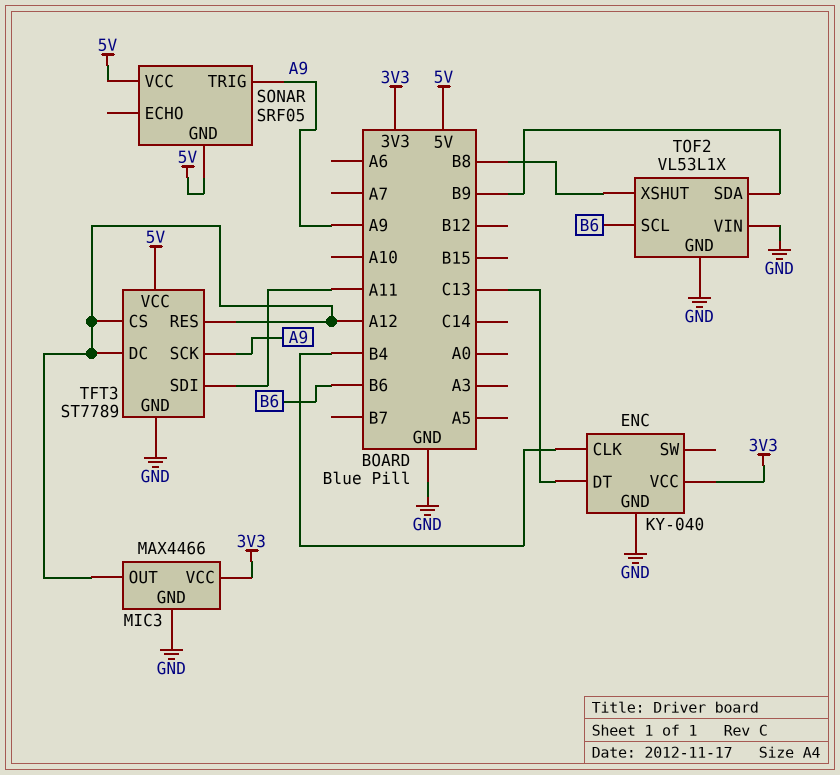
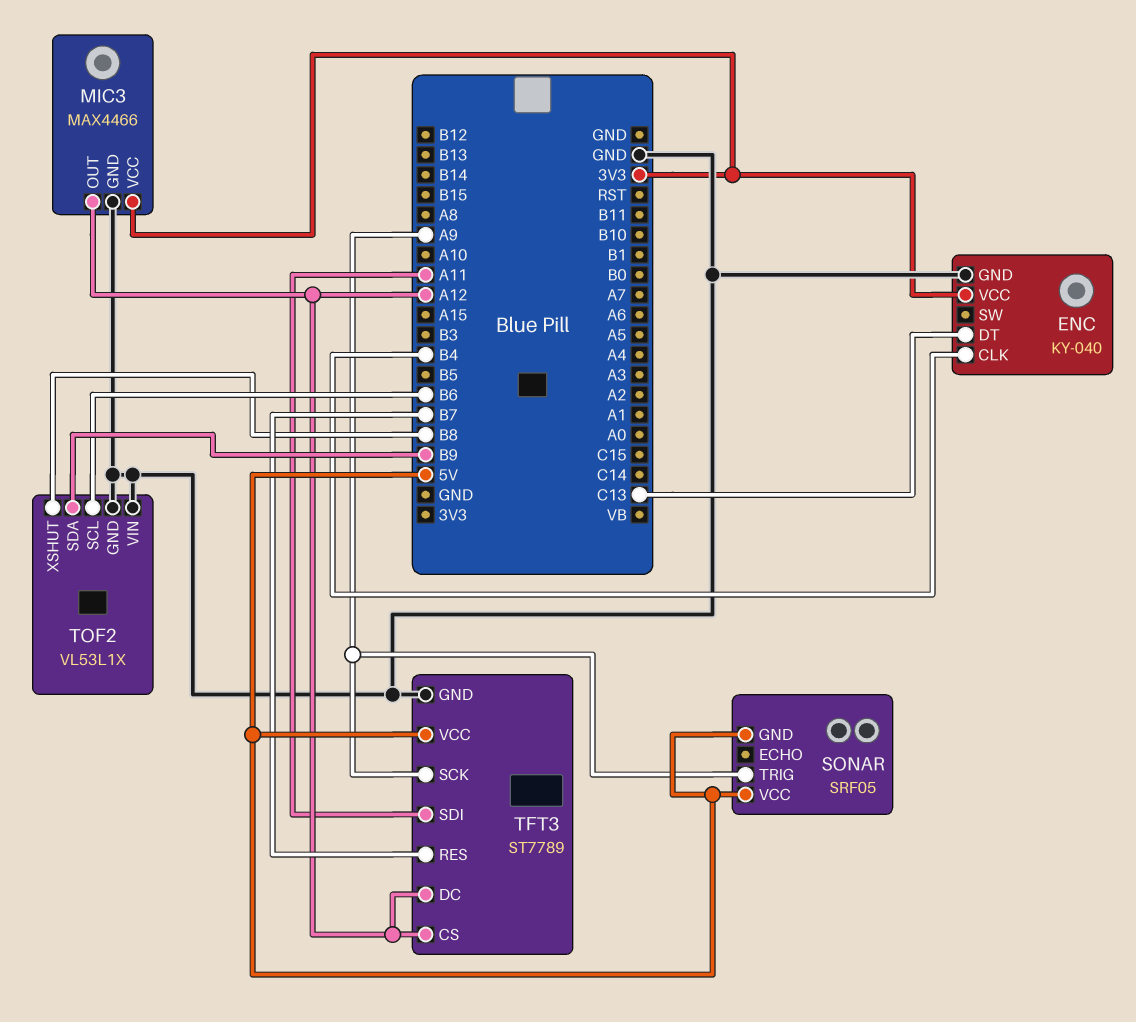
TFT3 pin RES: A12 -> B7

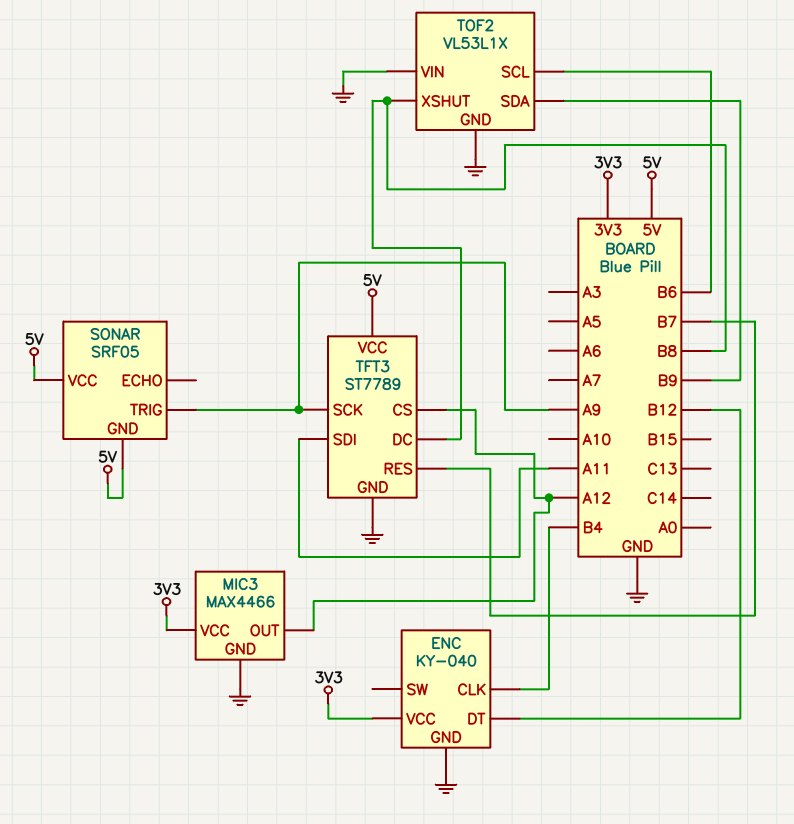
ENC pin DT: C13 -> B12
TFT3 pin DC: A12 -> B8

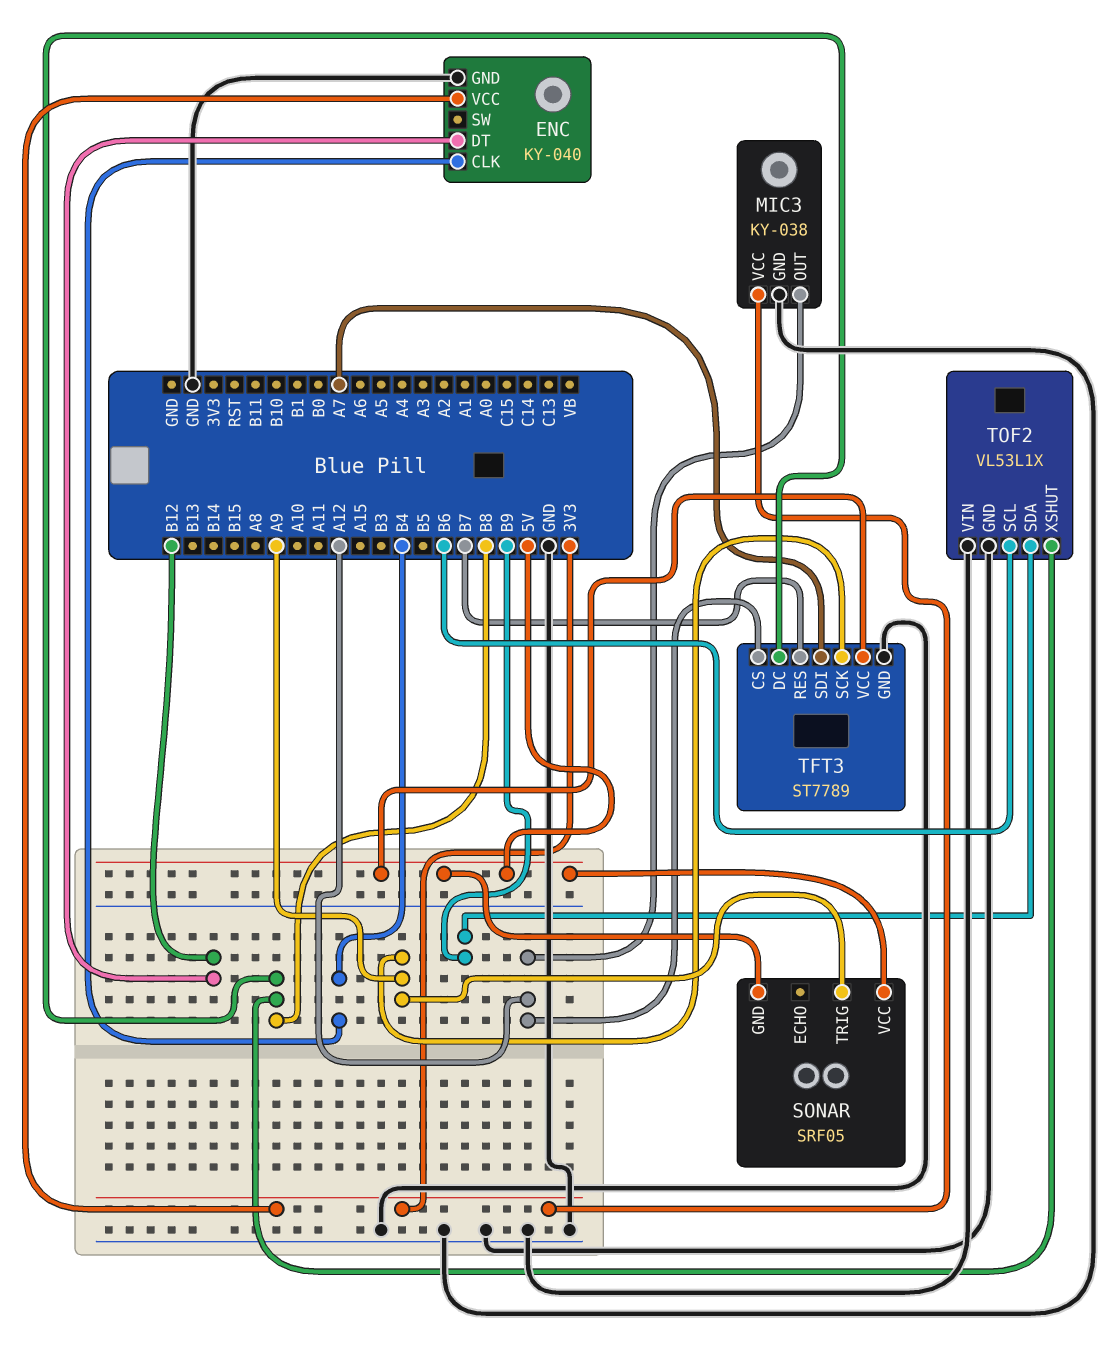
MIC3: MAX4466 -> KY-038
TFT3 pin SDI: A11 -> A7

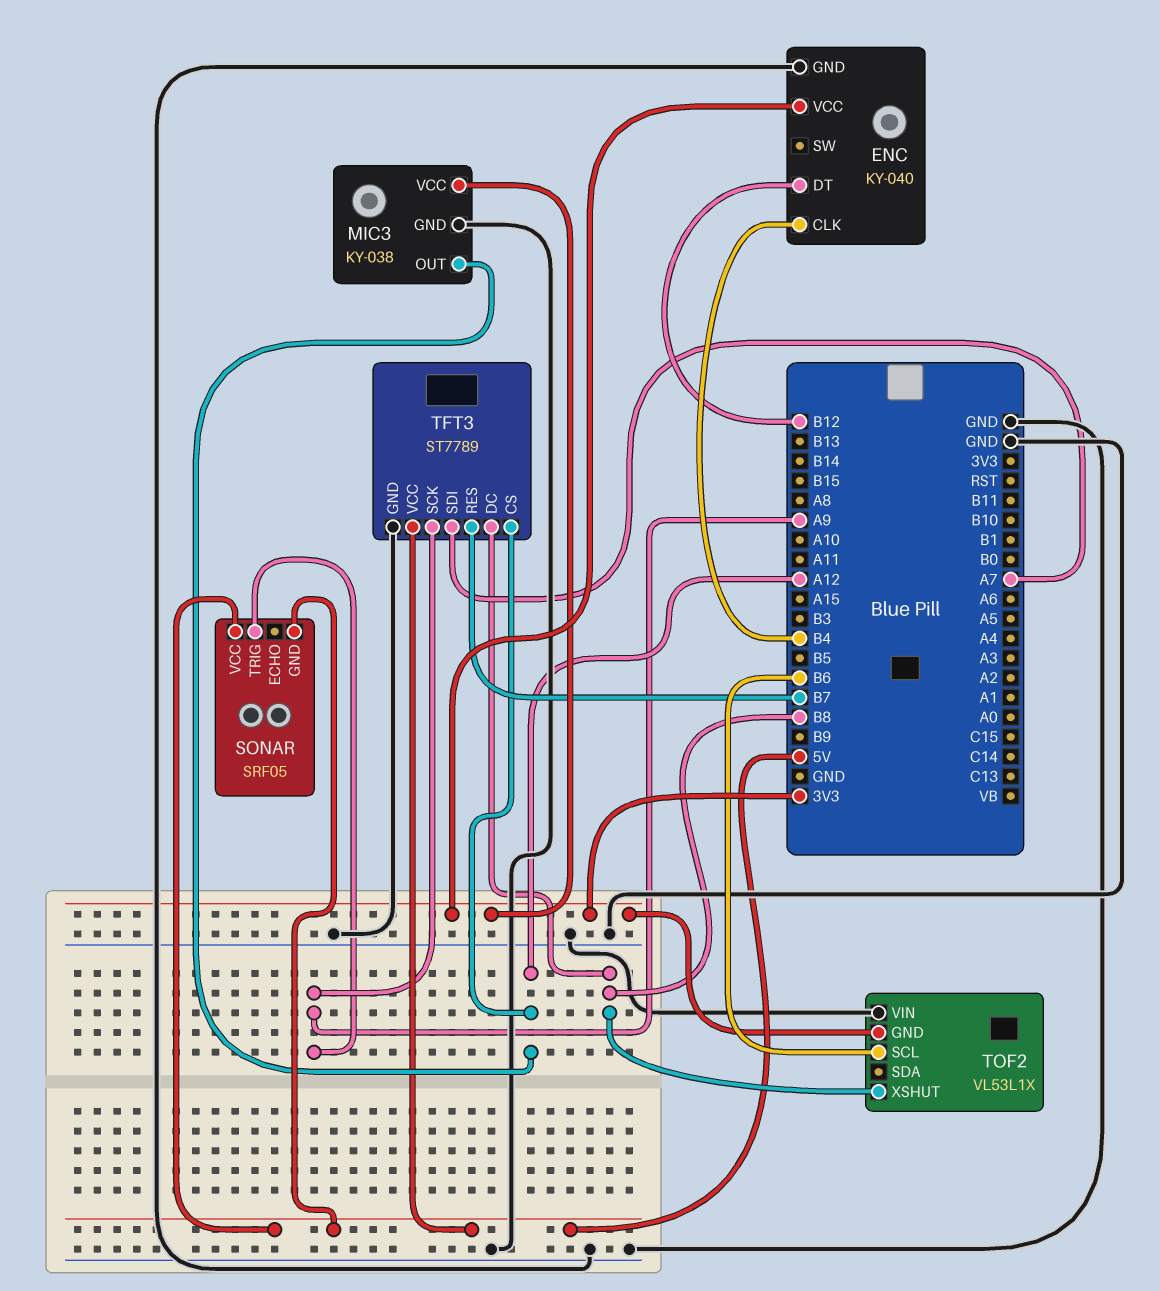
TOF2 pin GND: GND -> 3V3
TOF2 pin SDA: B9 -> none

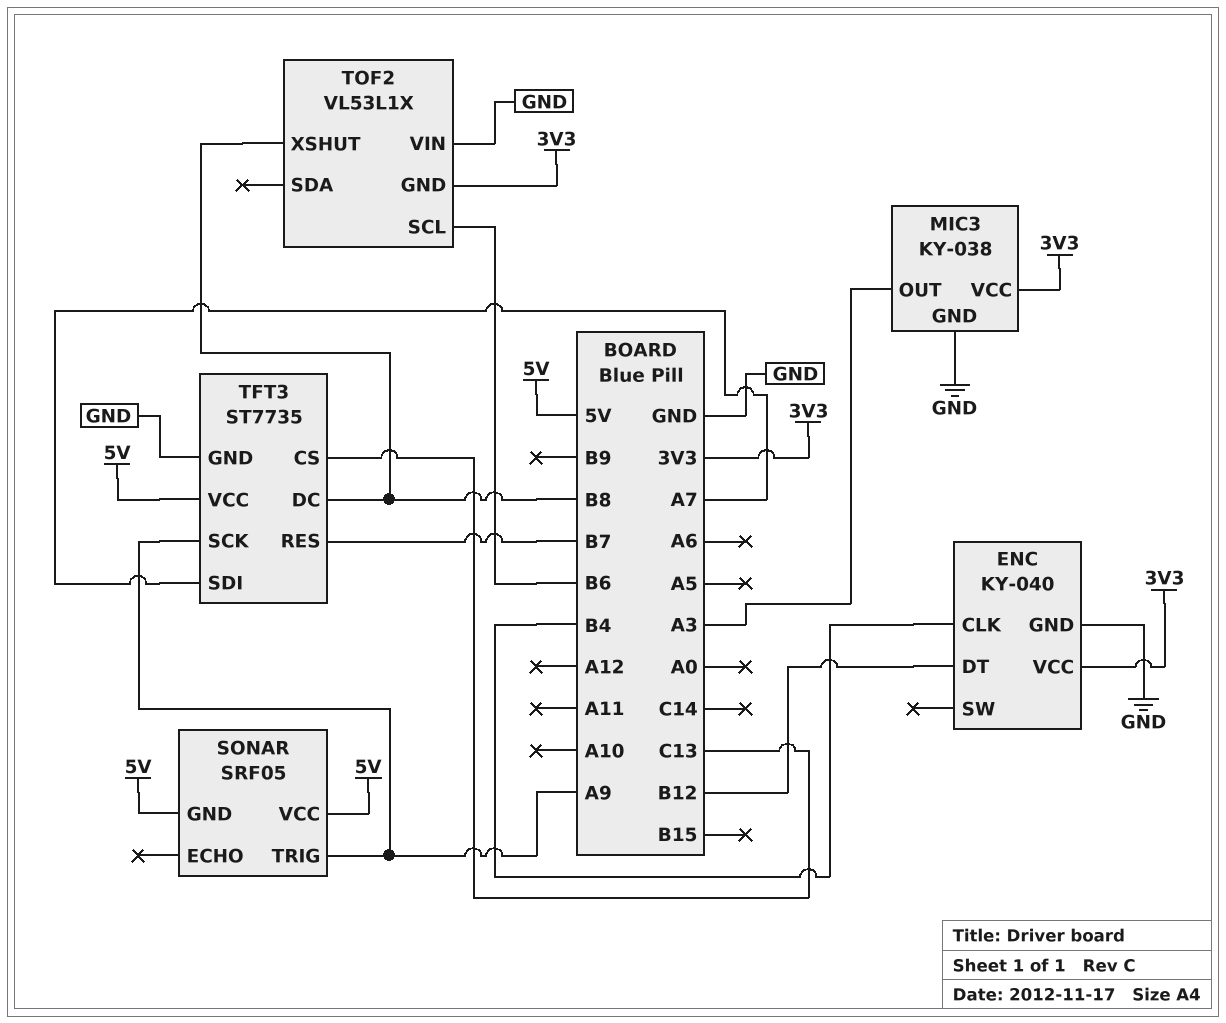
MIC3 pin OUT: A12 -> A3
TFT3: ST7789 -> ST7735
TFT3 pin CS: A12 -> C13

